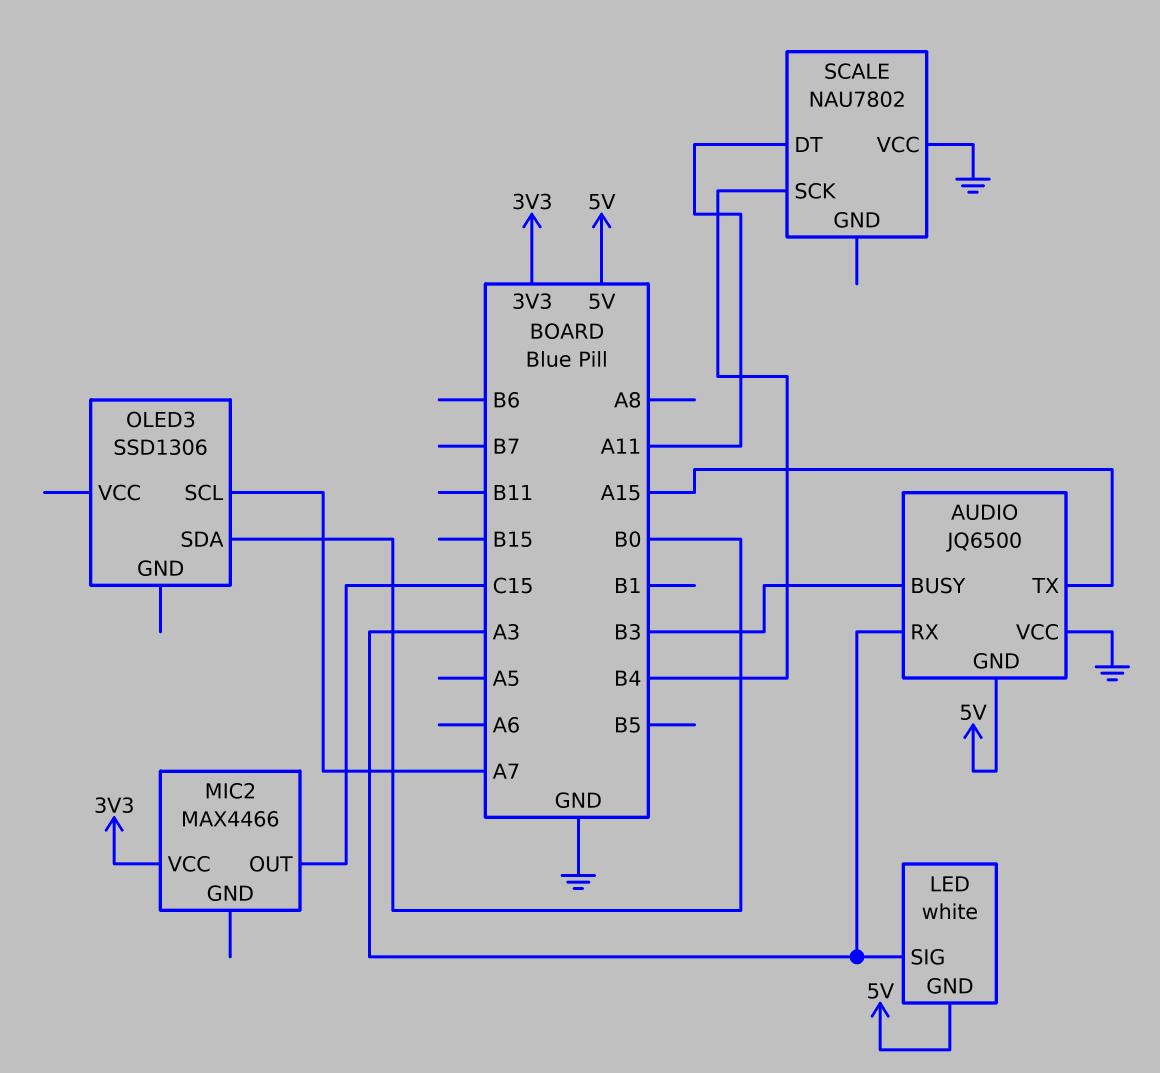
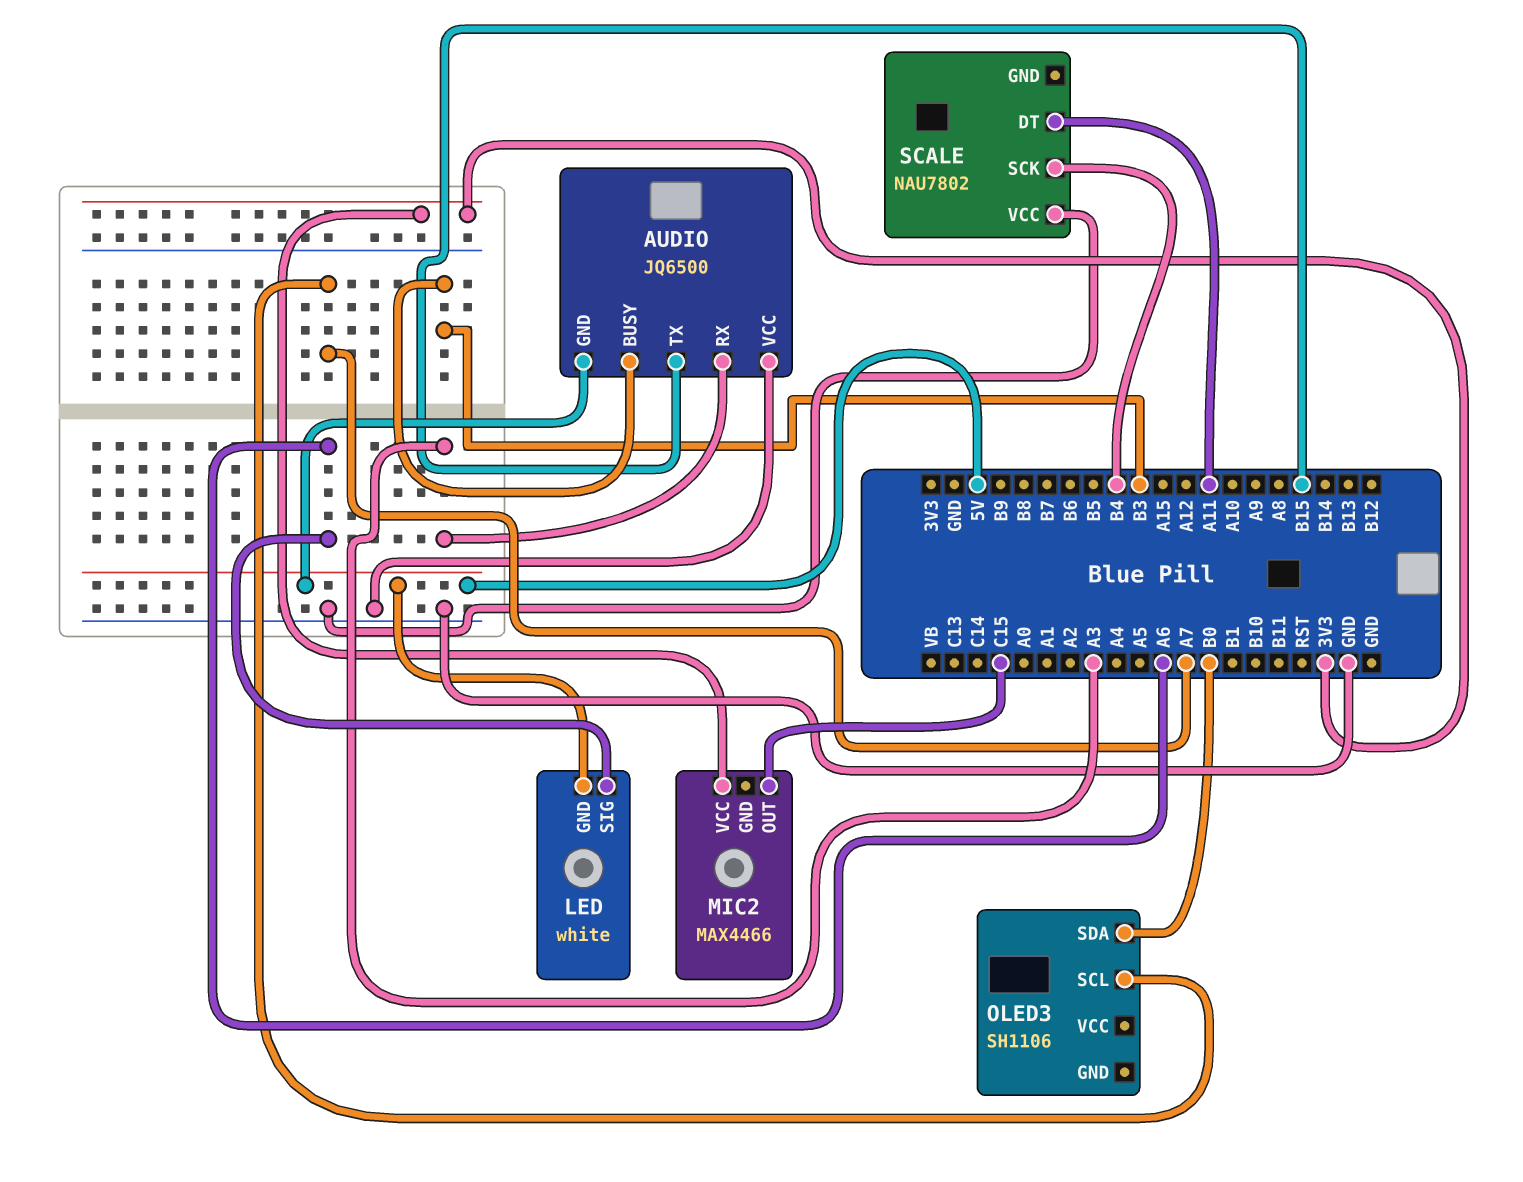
AUDIO pin TX: A15 -> B15
LED pin SIG: A3 -> A6
OLED3: SSD1306 -> SH1106

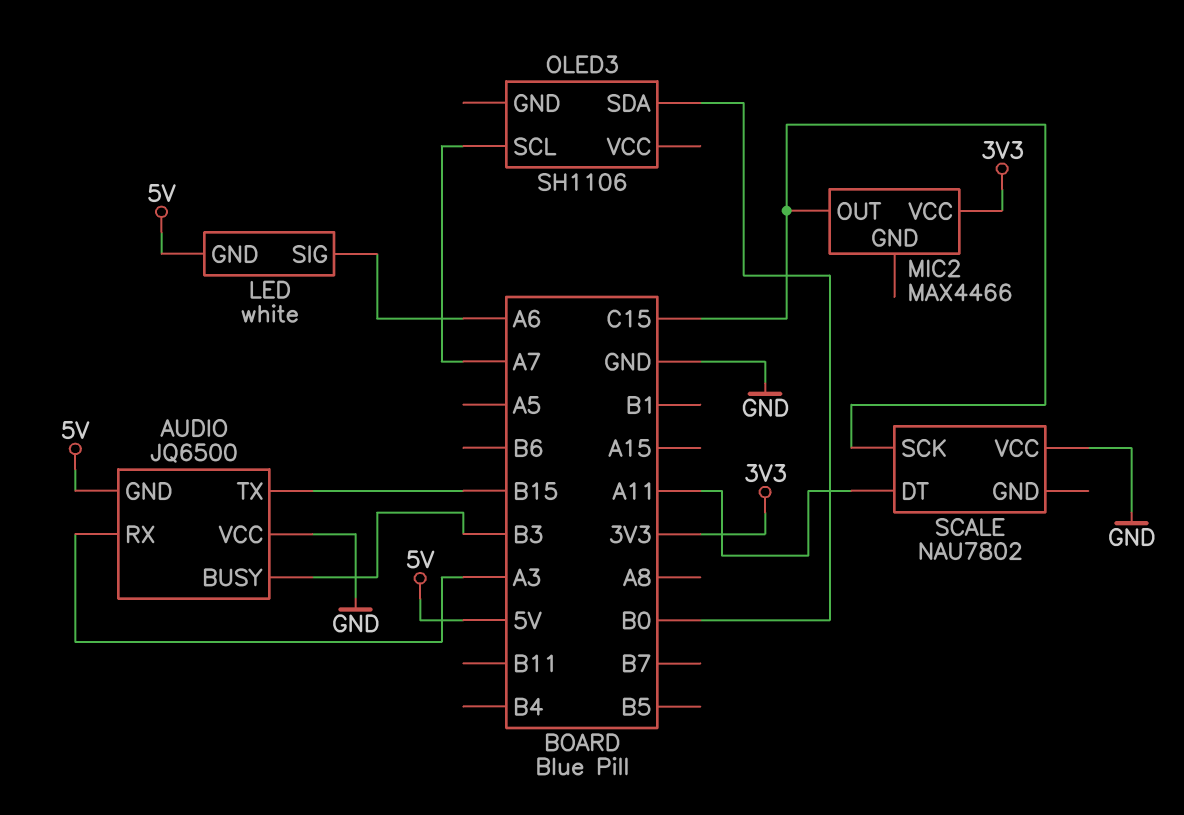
SCALE pin SCK: B4 -> C15

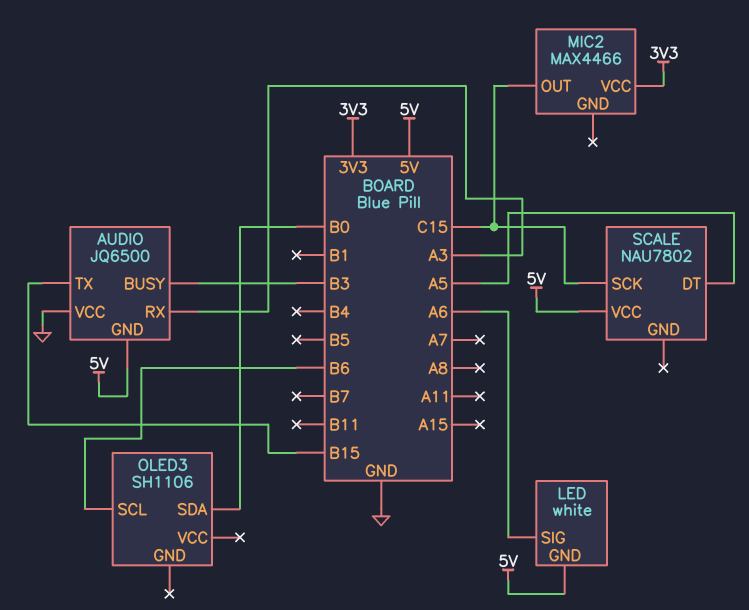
OLED3 pin SCL: A7 -> B6
SCALE pin DT: A11 -> A5
SCALE pin VCC: GND -> 5V

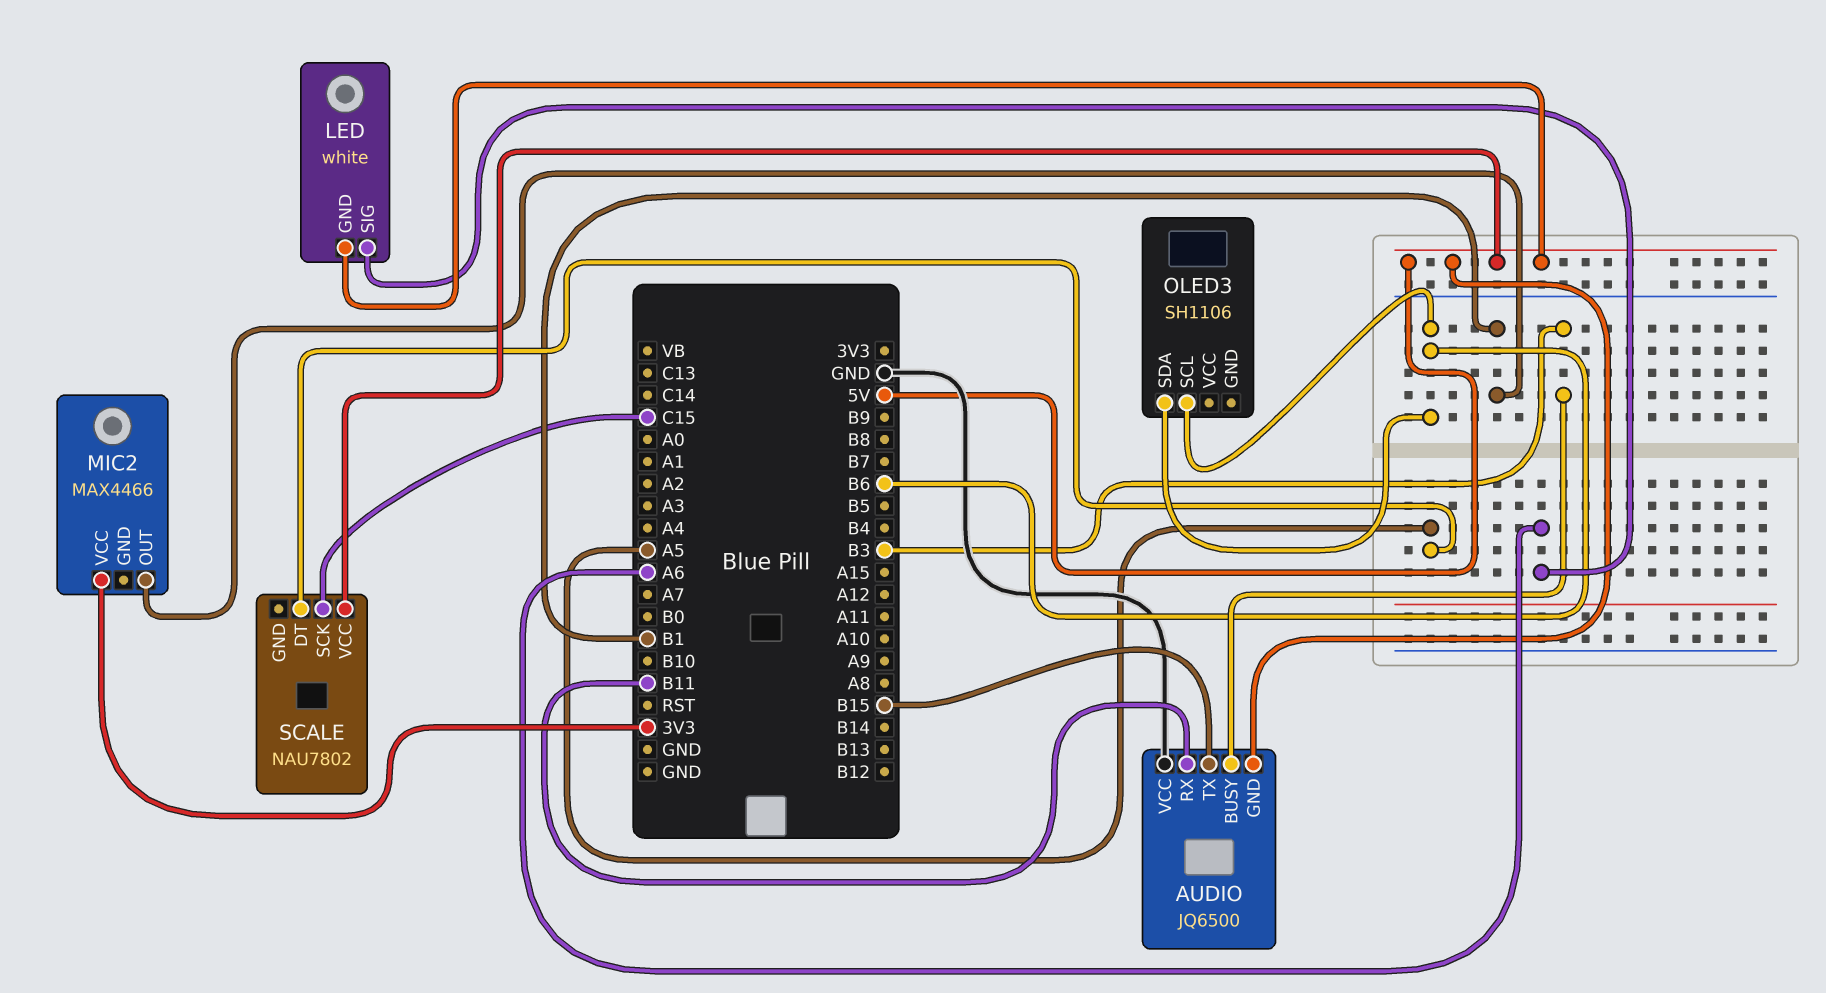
AUDIO pin RX: A3 -> B11
MIC2 pin OUT: C15 -> B1
OLED3 pin SDA: B0 -> B6

